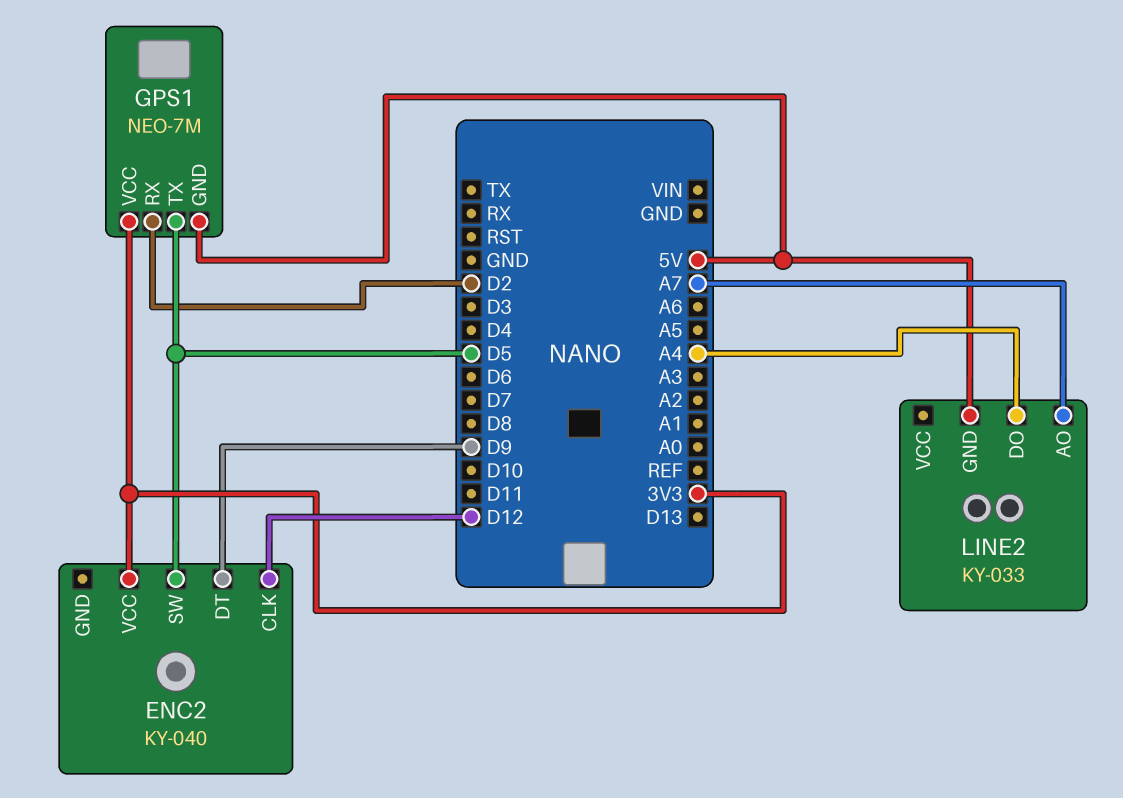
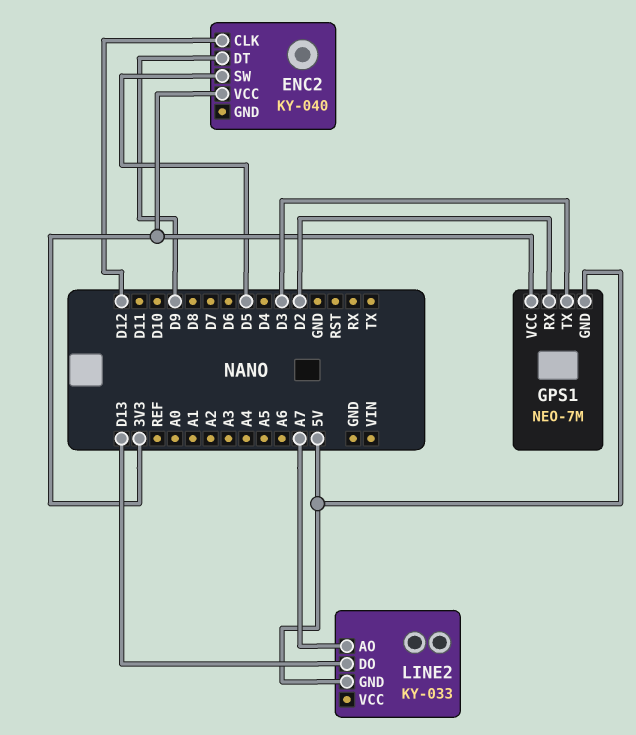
GPS1 pin TX: D5 -> D3
LINE2 pin DO: A4 -> D13

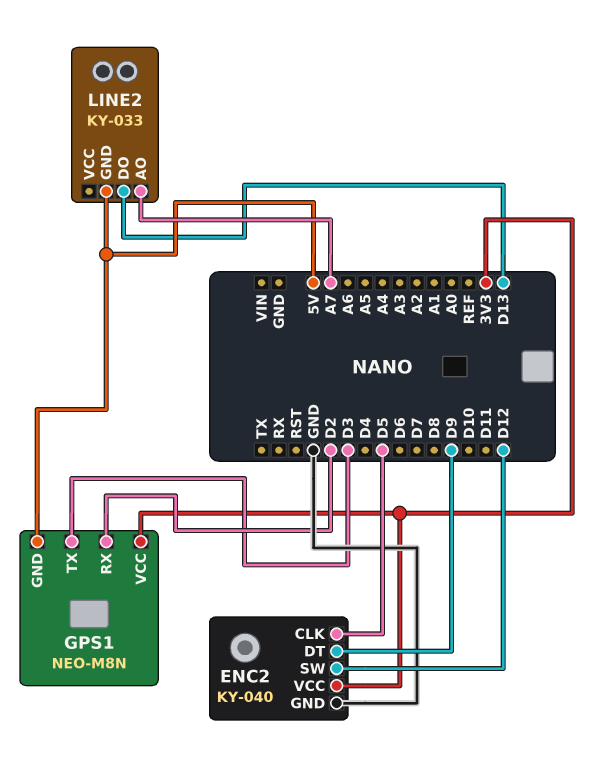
ENC2 pin CLK: D12 -> D5
ENC2 pin GND: none -> GND
ENC2 pin SW: D5 -> D12
GPS1: NEO-7M -> NEO-M8N

